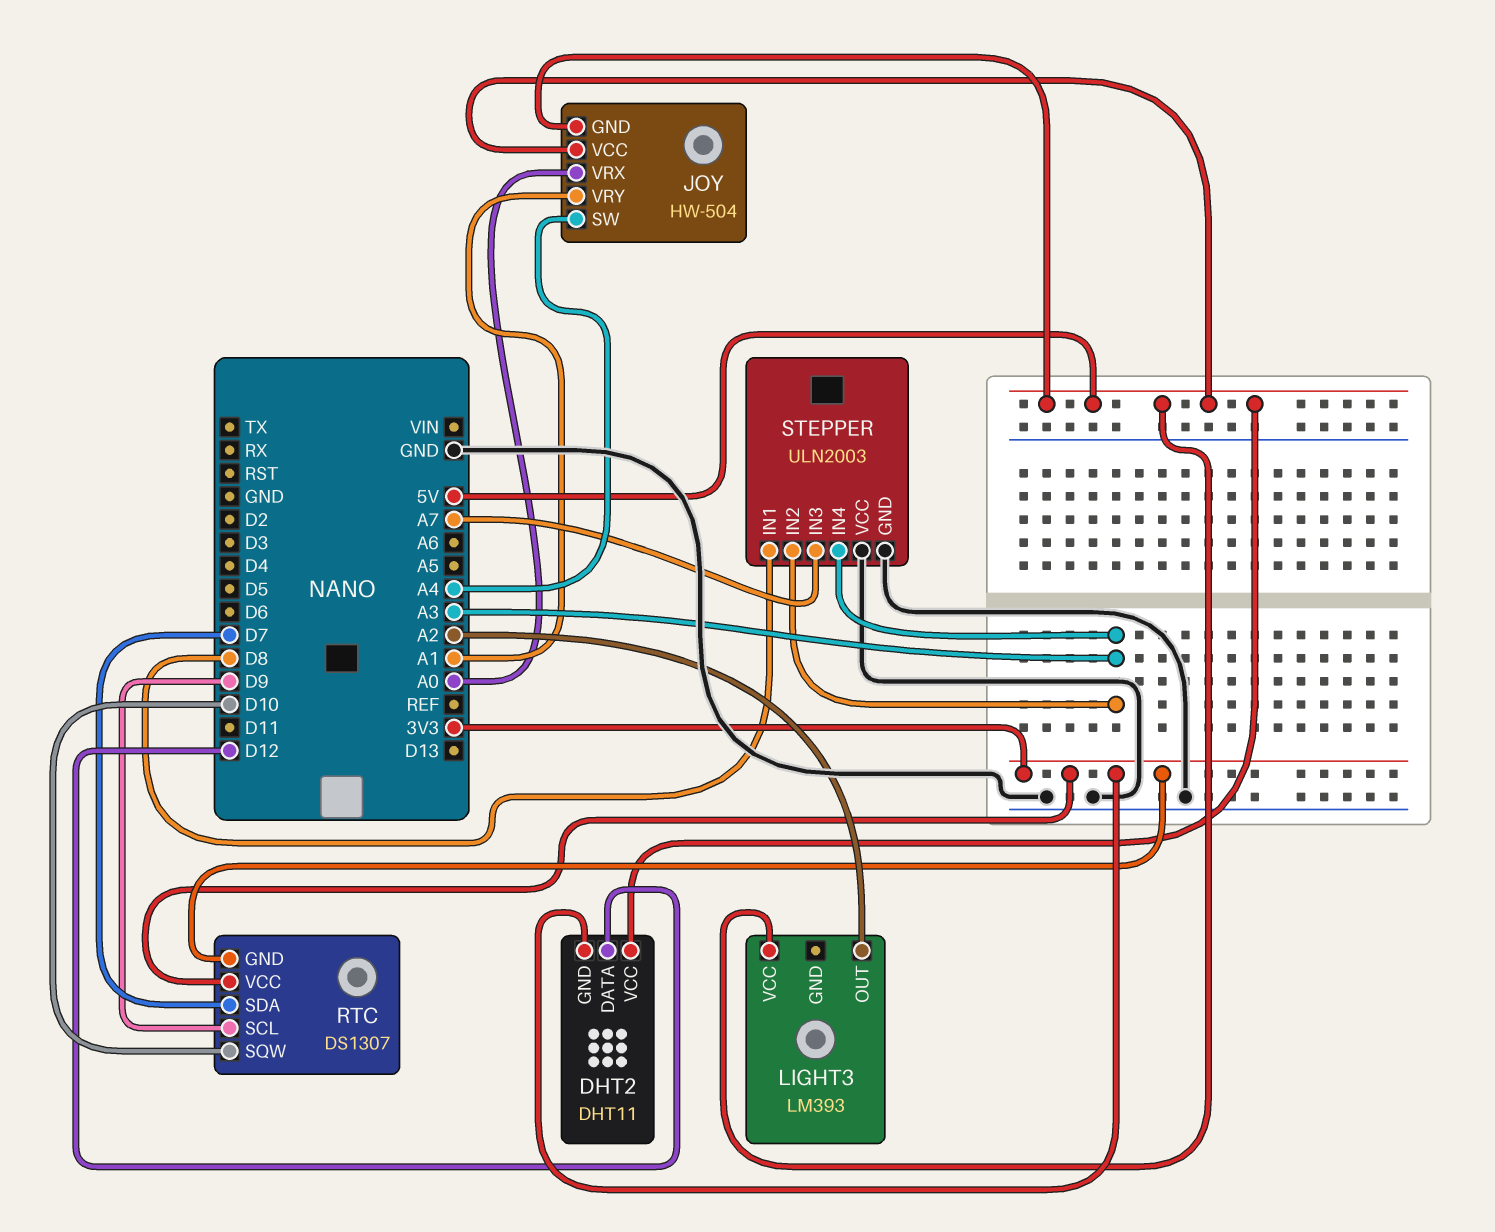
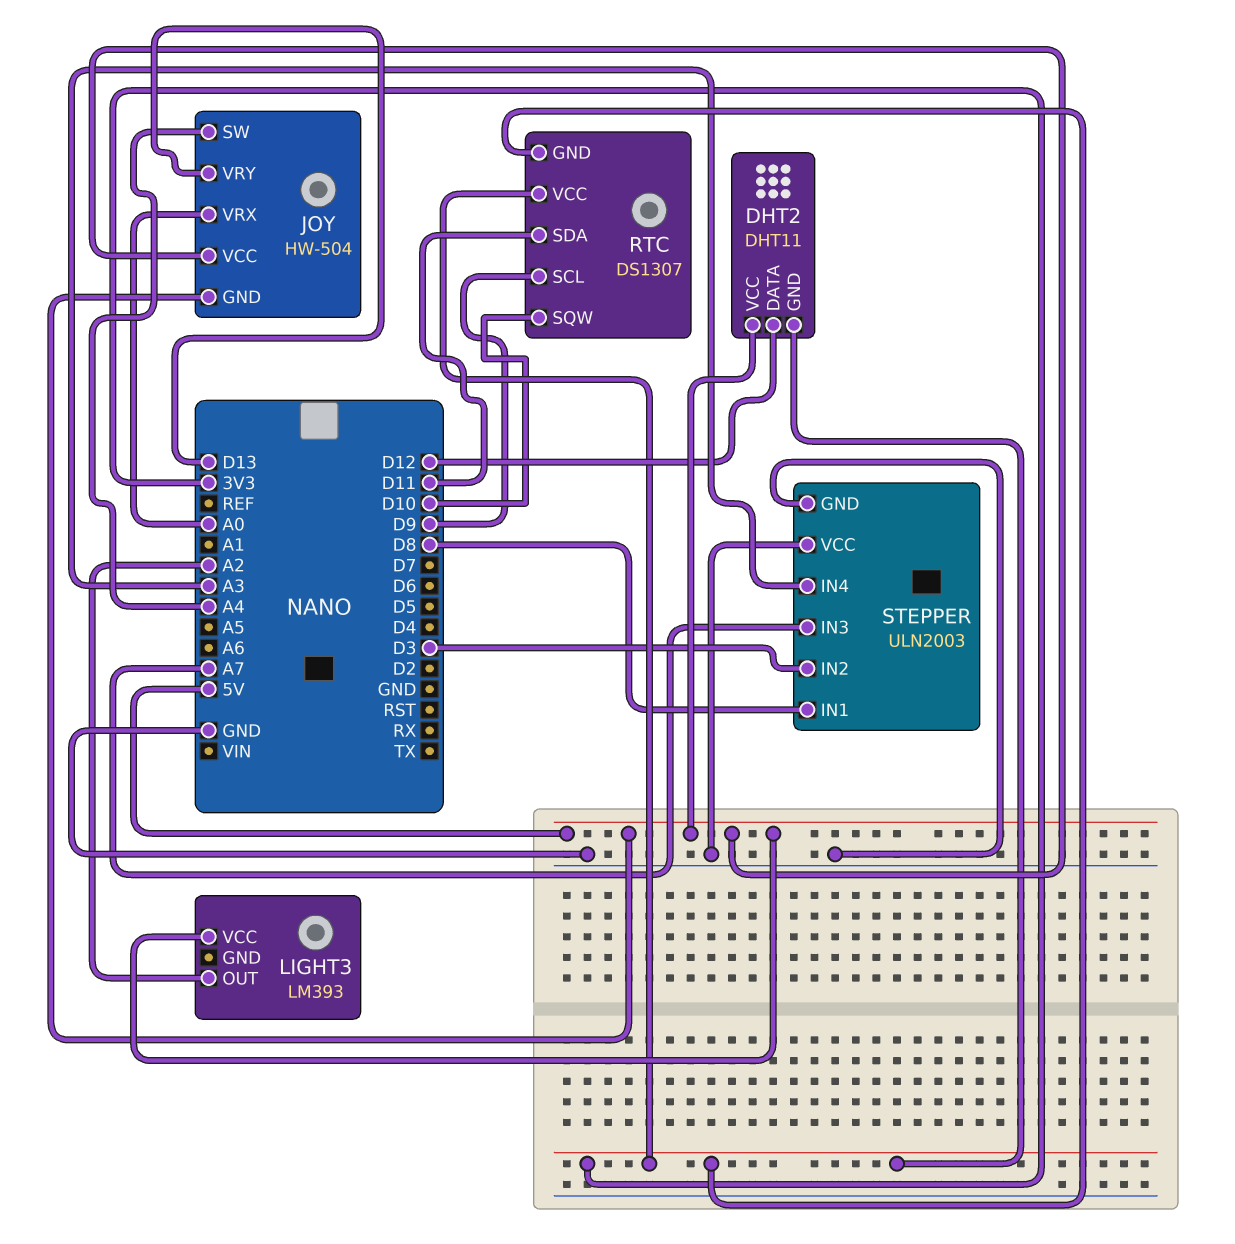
JOY pin VRY: A1 -> D13
RTC pin SDA: D7 -> D11
STEPPER pin IN2: A3 -> D3

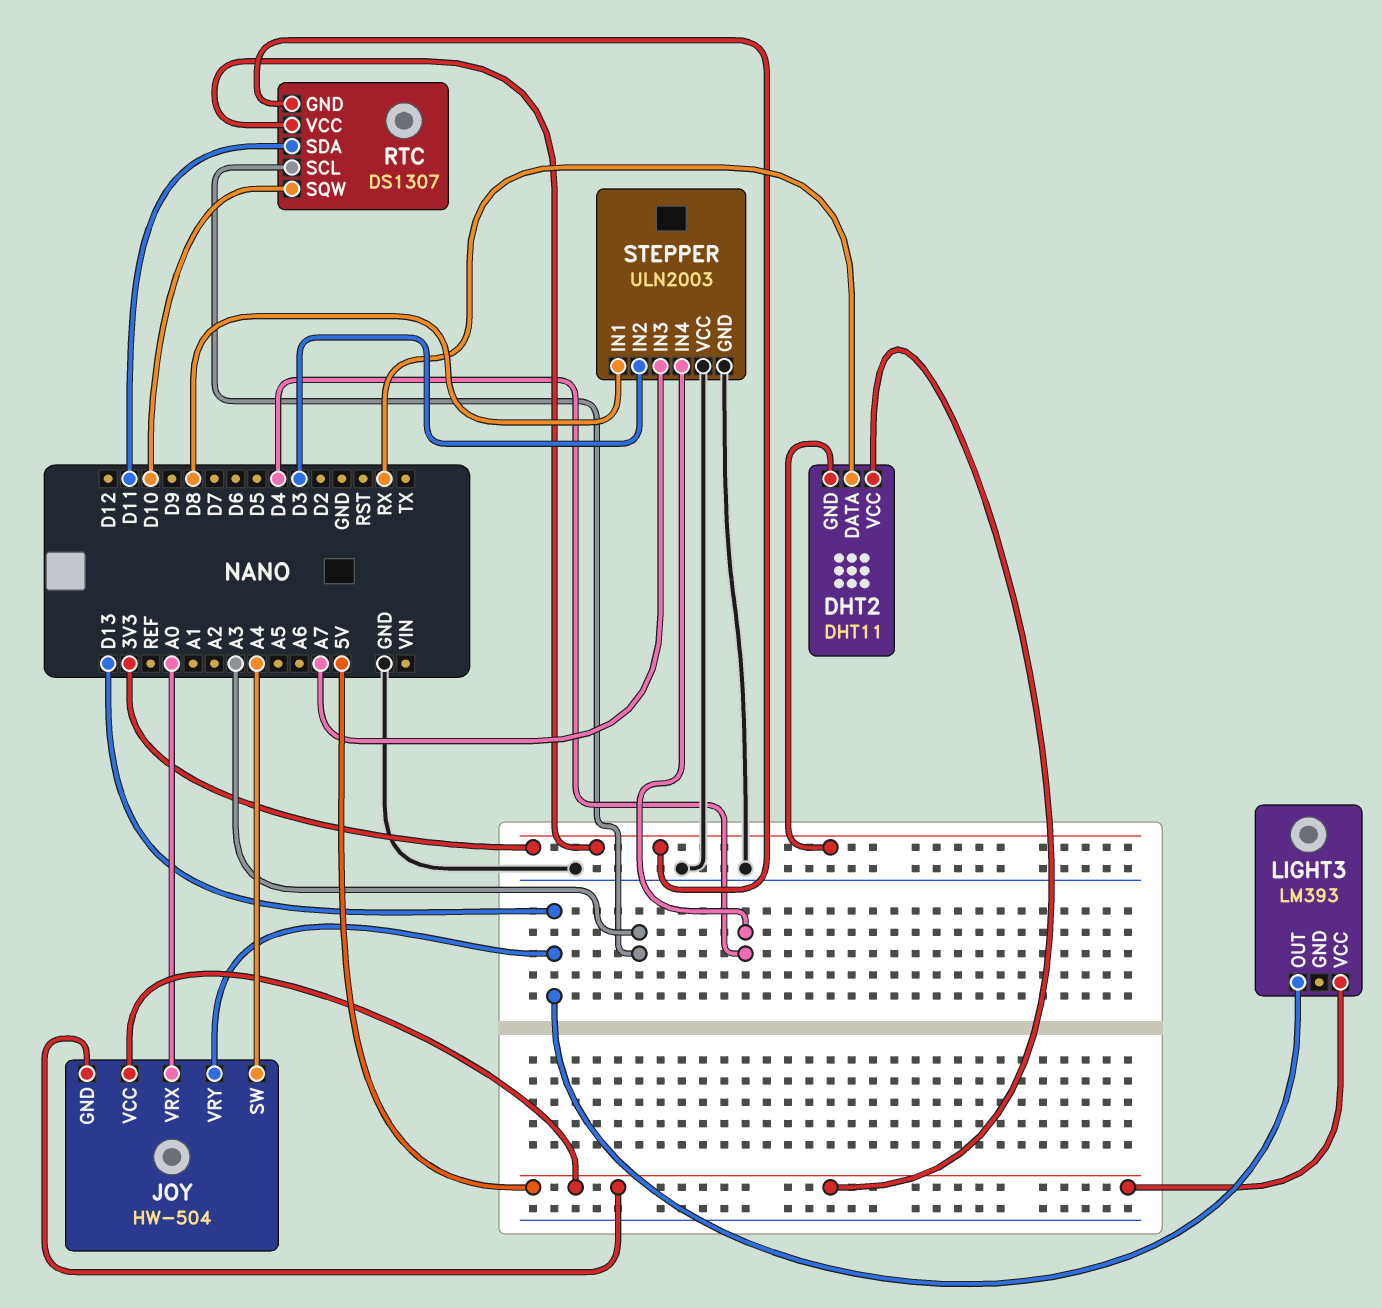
DHT2 pin DATA: D12 -> RX
LIGHT3 pin OUT: A2 -> D13
RTC pin SCL: D9 -> A3
STEPPER pin IN4: A3 -> D4

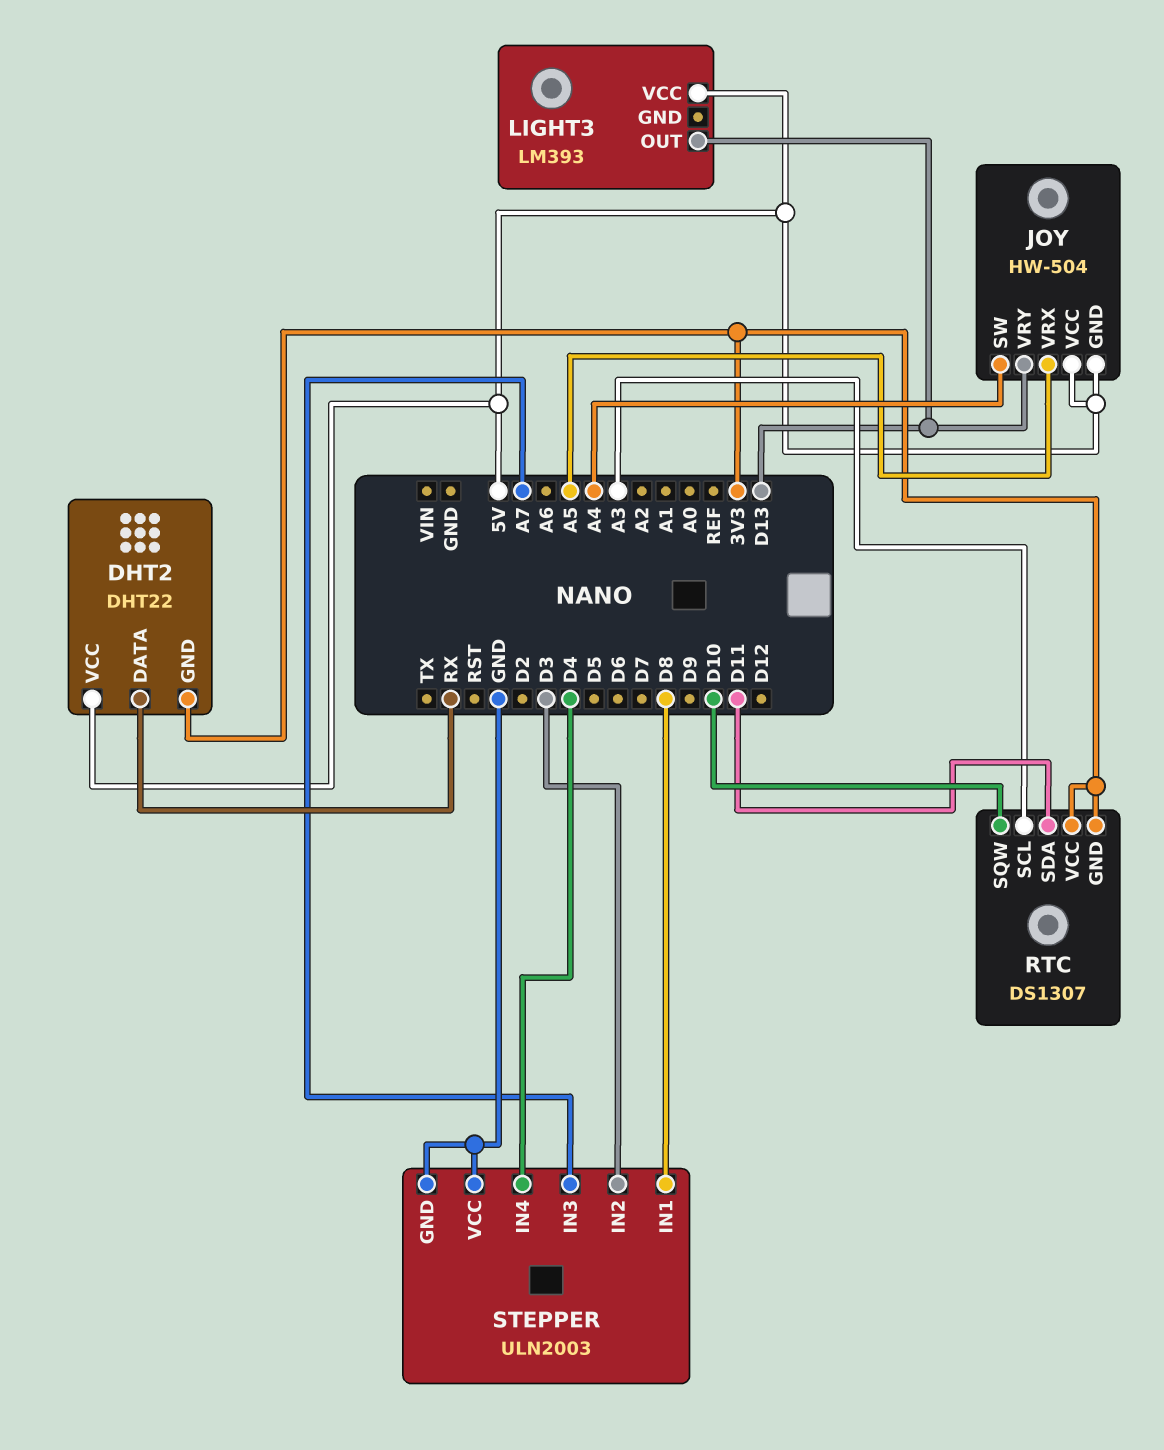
DHT2: DHT11 -> DHT22
JOY pin VRX: A0 -> A5

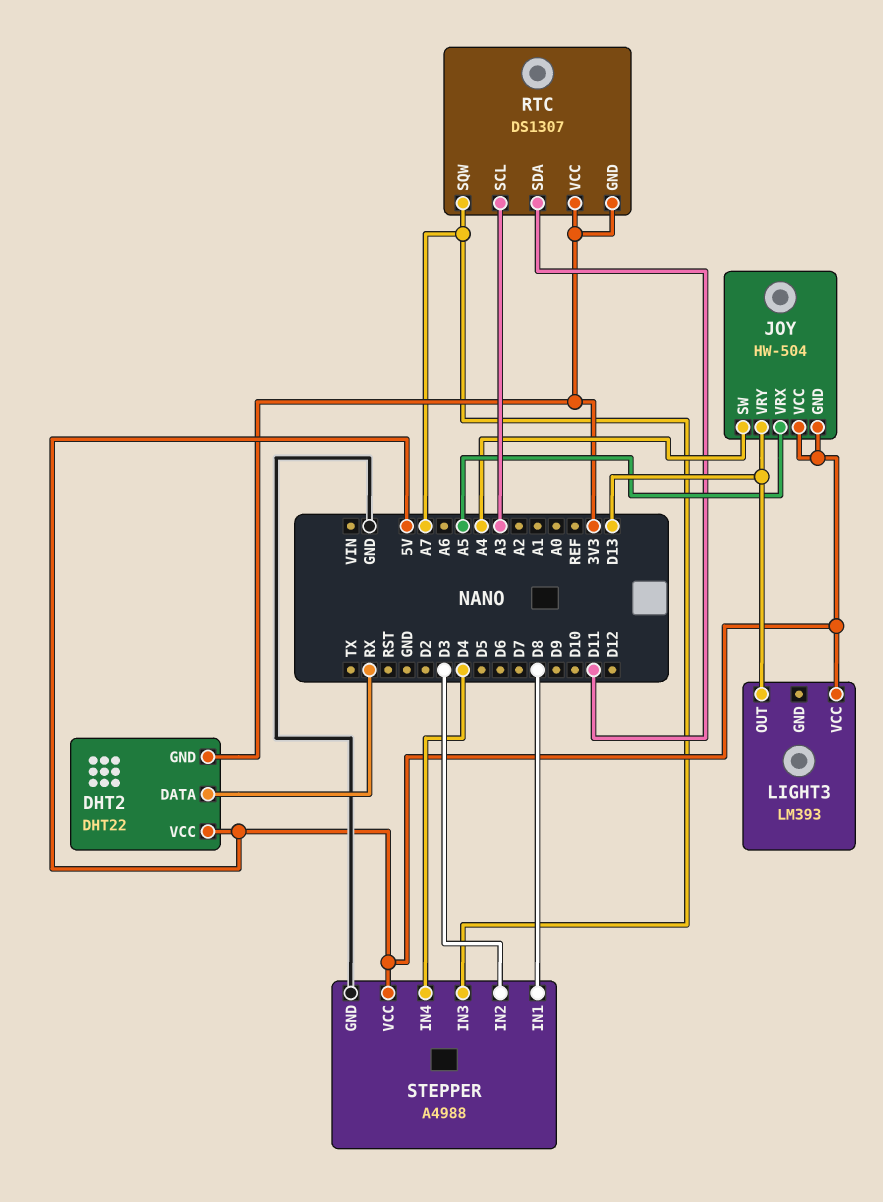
RTC pin SQW: D10 -> A7
STEPPER: ULN2003 -> A4988
STEPPER pin VCC: GND -> 5V

